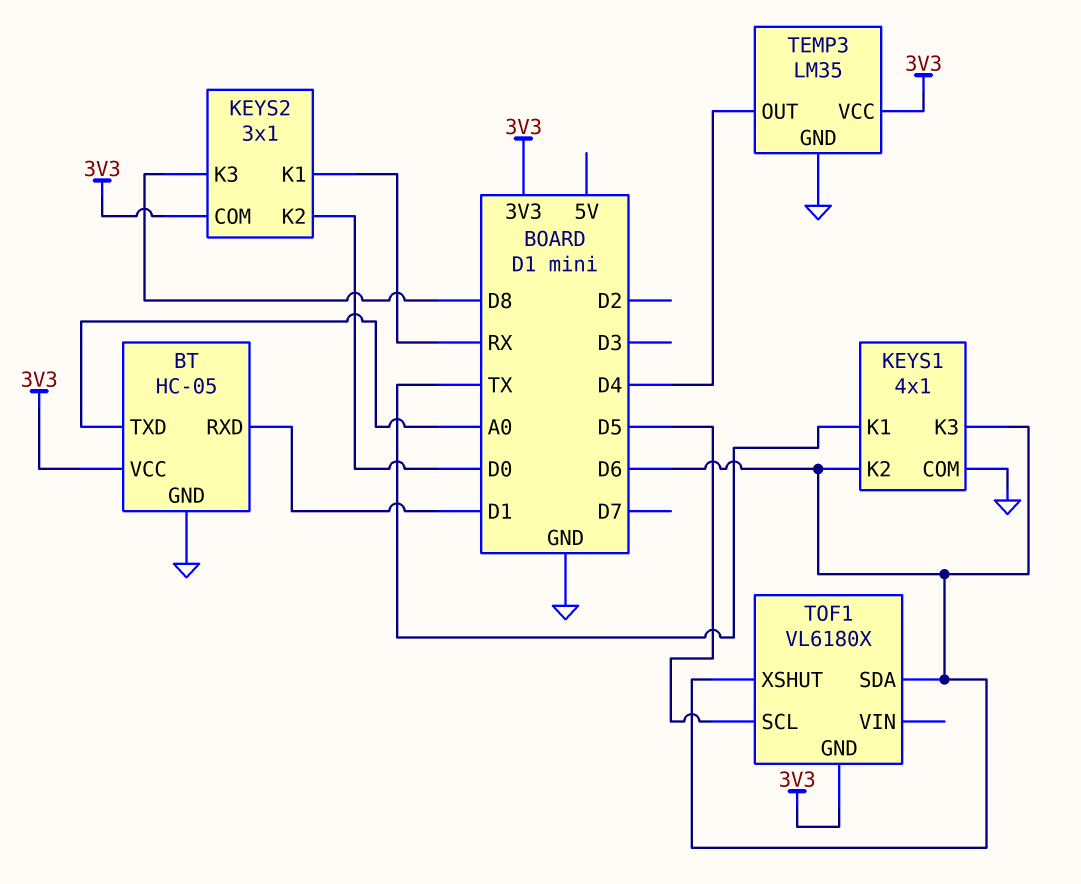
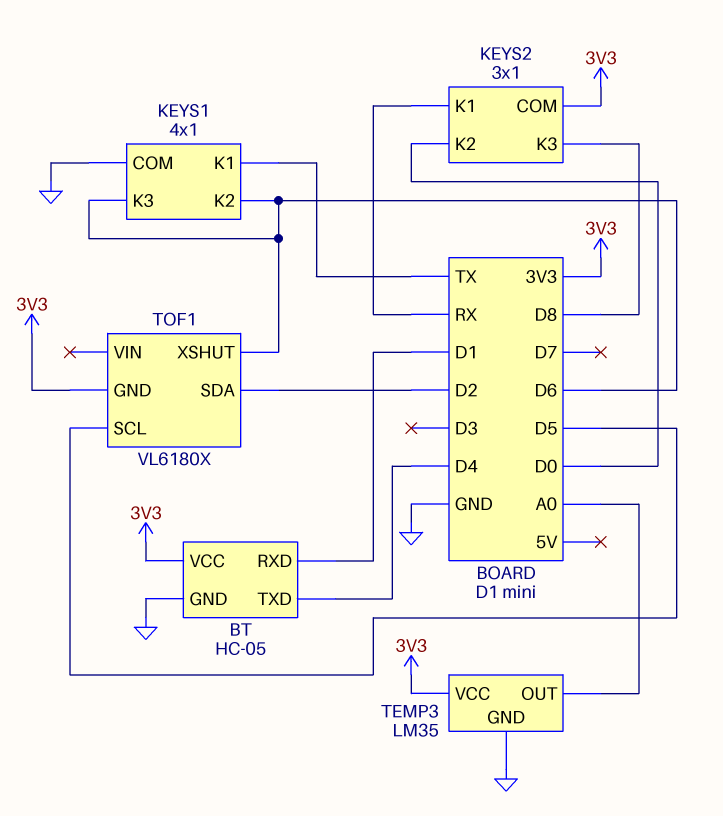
BT pin TXD: A0 -> D4
TEMP3 pin OUT: D4 -> A0
TOF1 pin SDA: D6 -> D2

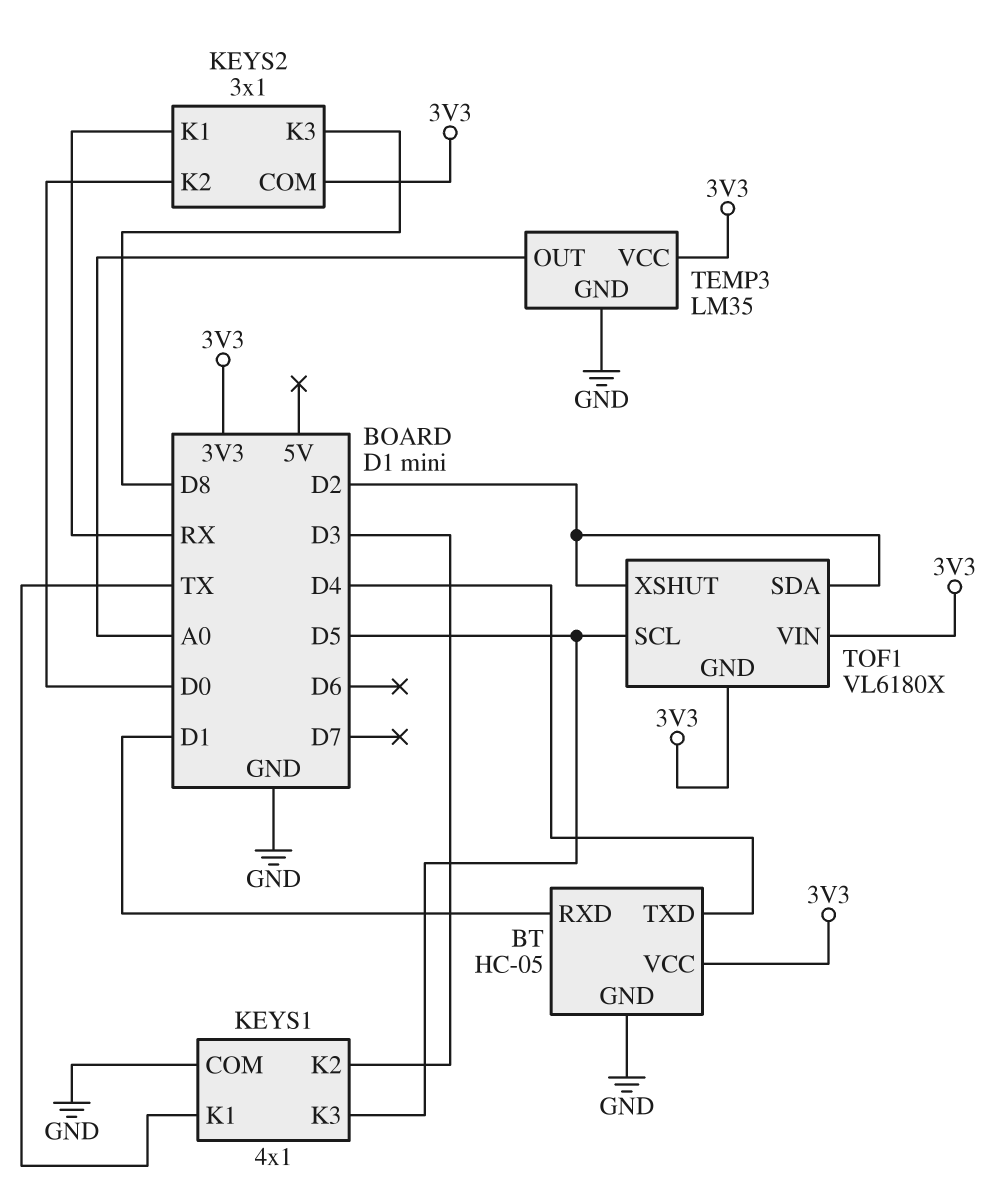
KEYS1 pin K2: D6 -> D3
KEYS1 pin K3: D6 -> D5
TOF1 pin VIN: none -> 3V3
TOF1 pin XSHUT: D6 -> D2

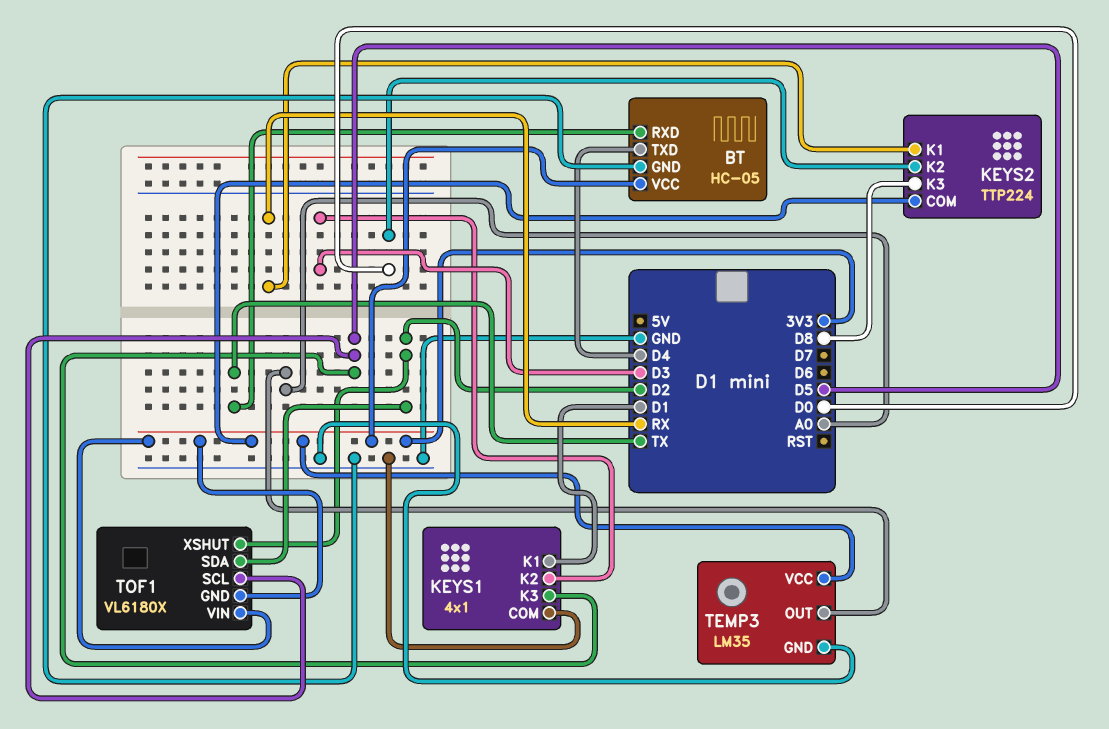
BT pin RXD: D1 -> TX
KEYS1 pin K1: TX -> D1
KEYS2: 3x1 -> TTP224

